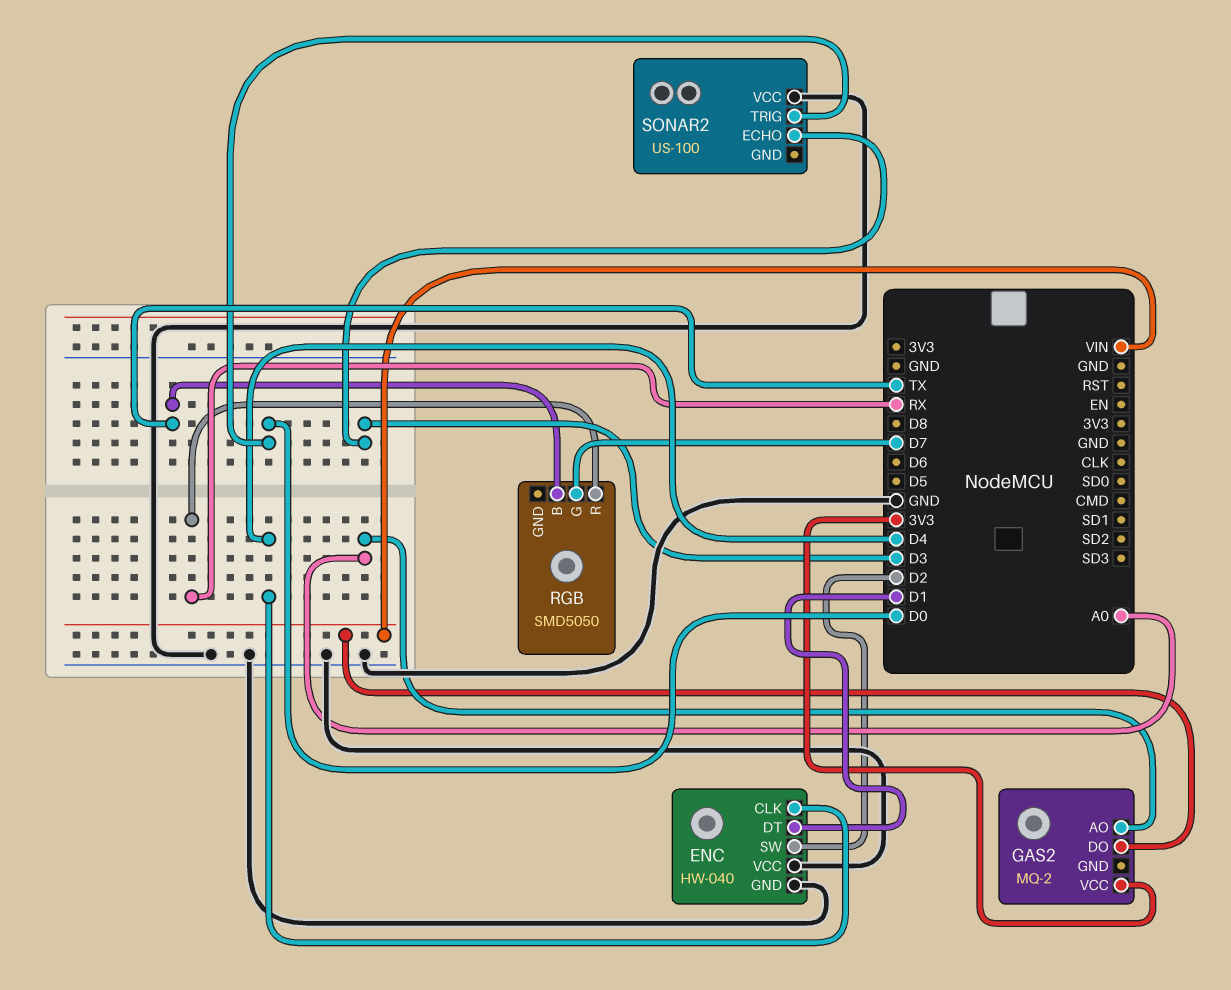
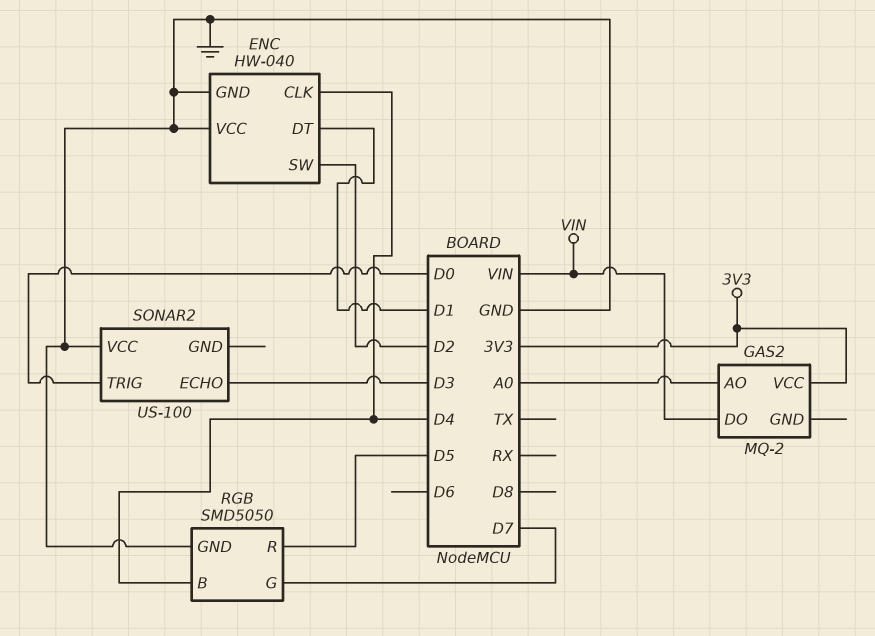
RGB pin B: TX -> D4
RGB pin GND: none -> GND
RGB pin R: RX -> D5

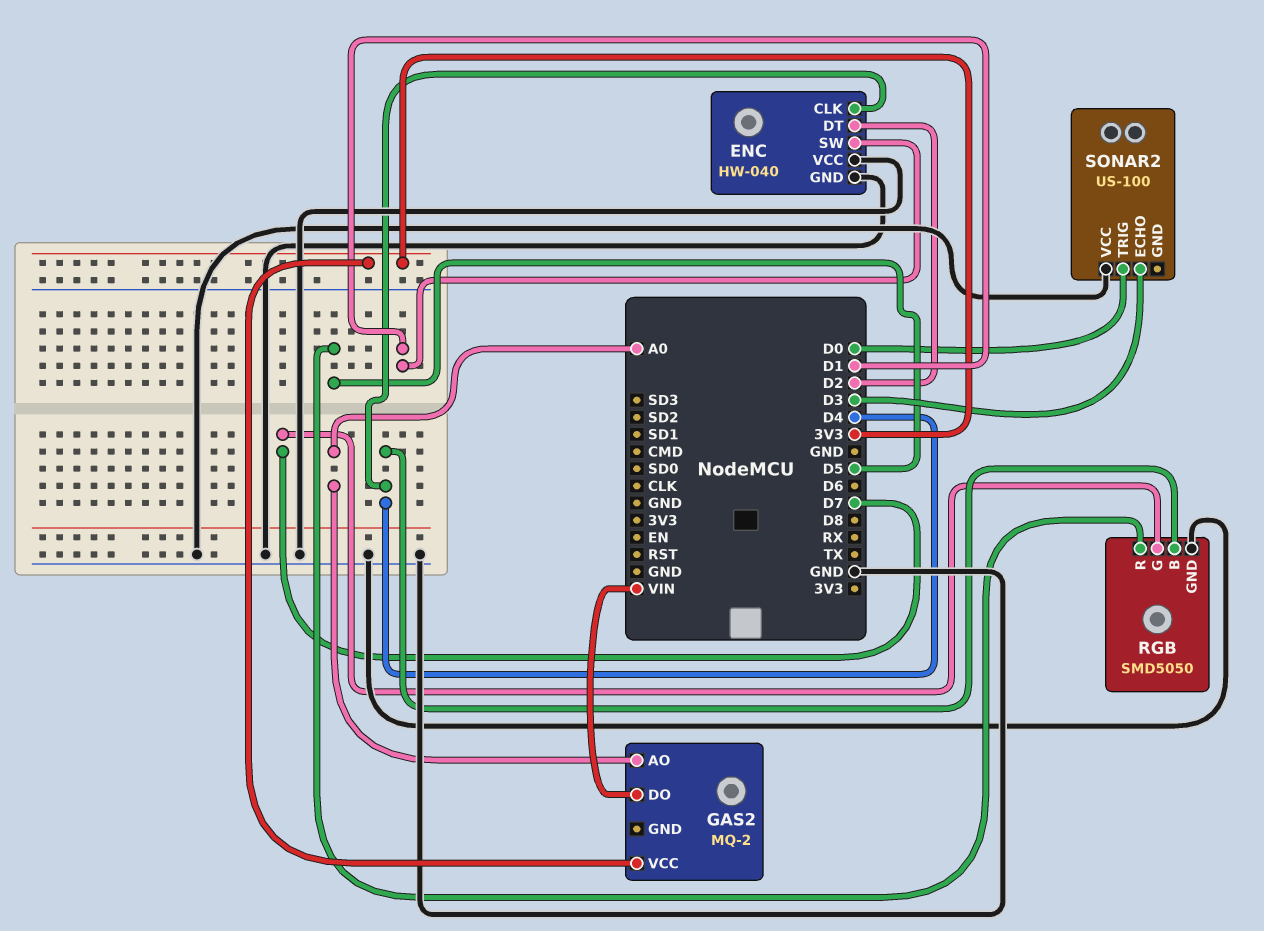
ENC pin DT: D1 -> D2
ENC pin SW: D2 -> D1

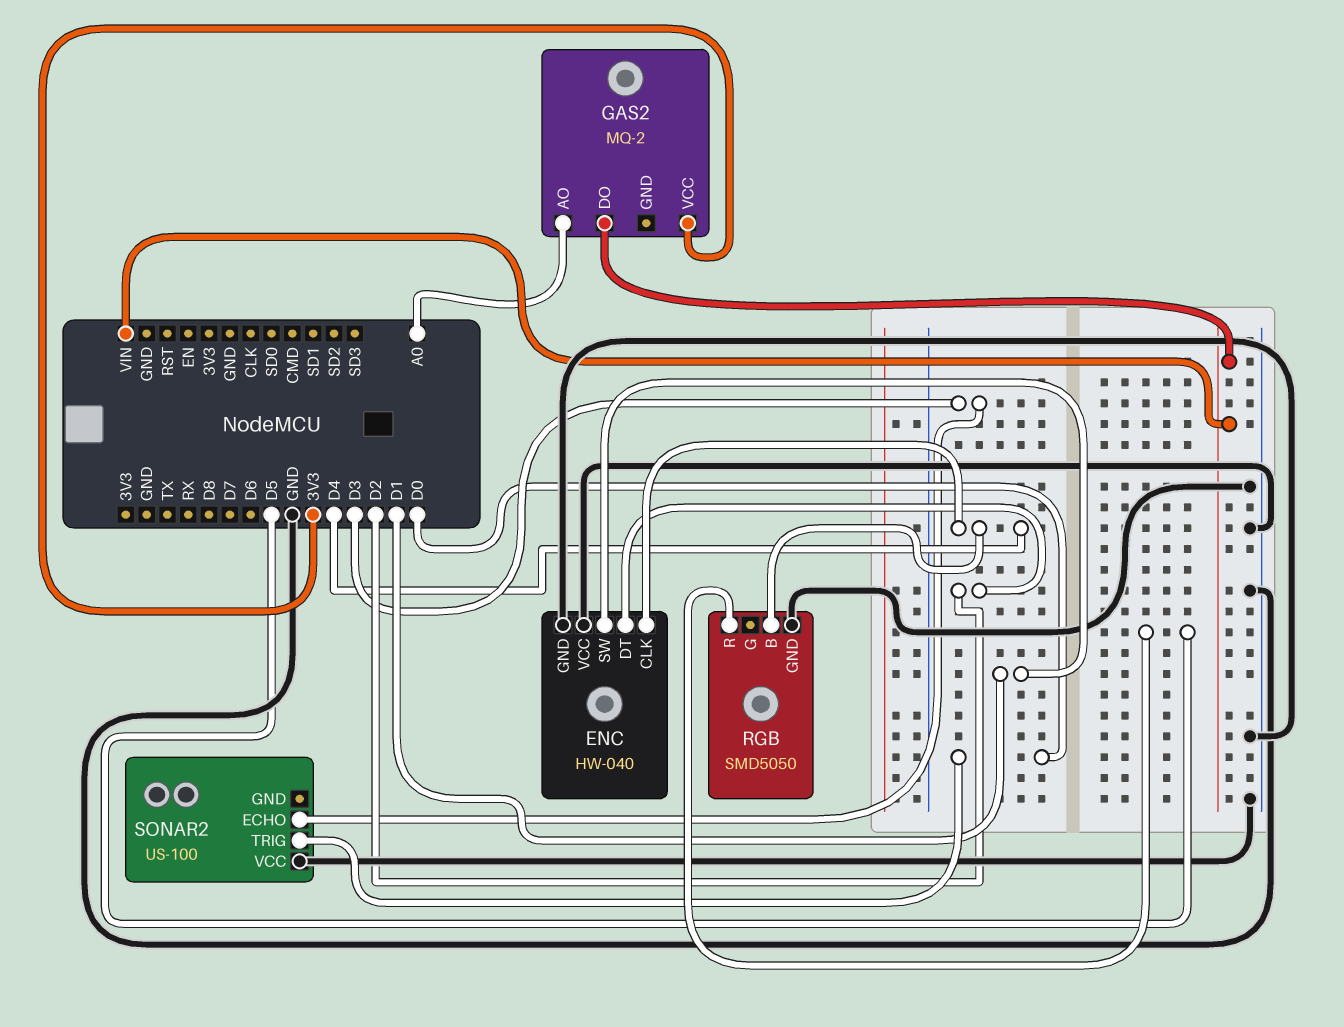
RGB pin G: D7 -> none

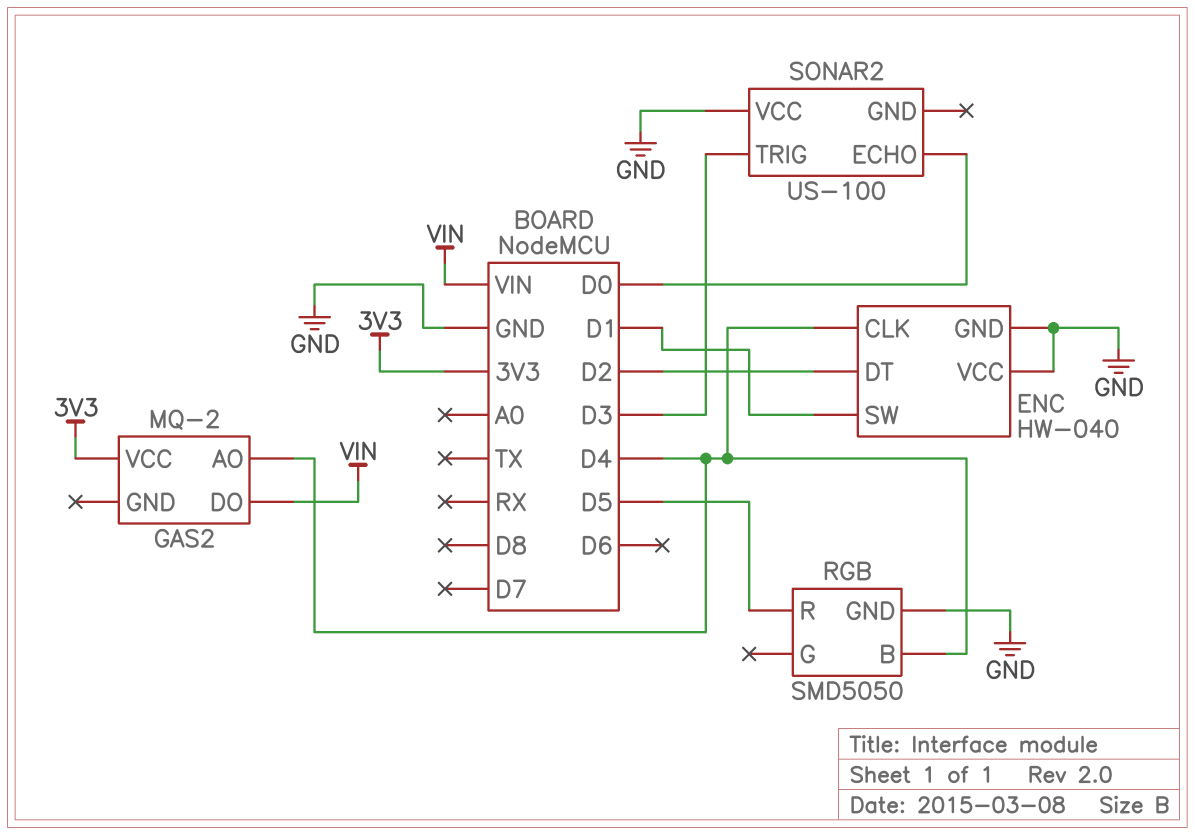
GAS2 pin AO: A0 -> D4
SONAR2 pin ECHO: D3 -> D0
SONAR2 pin TRIG: D0 -> D3

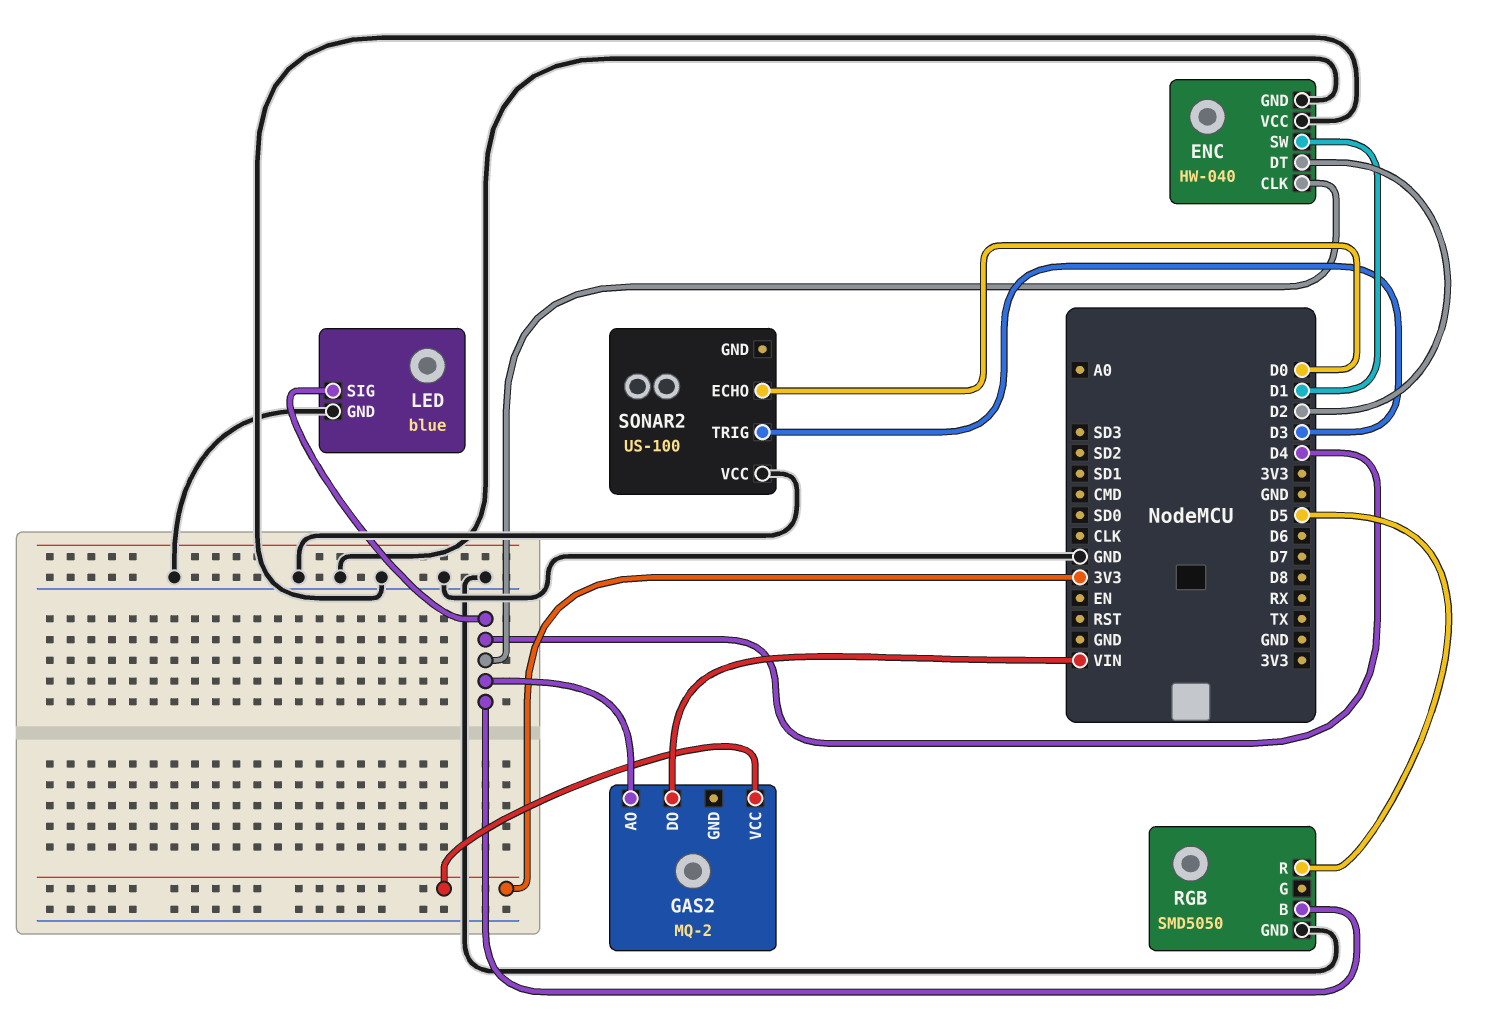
LED: none -> blue
LED pin GND: none -> GND
LED pin SIG: none -> D4

